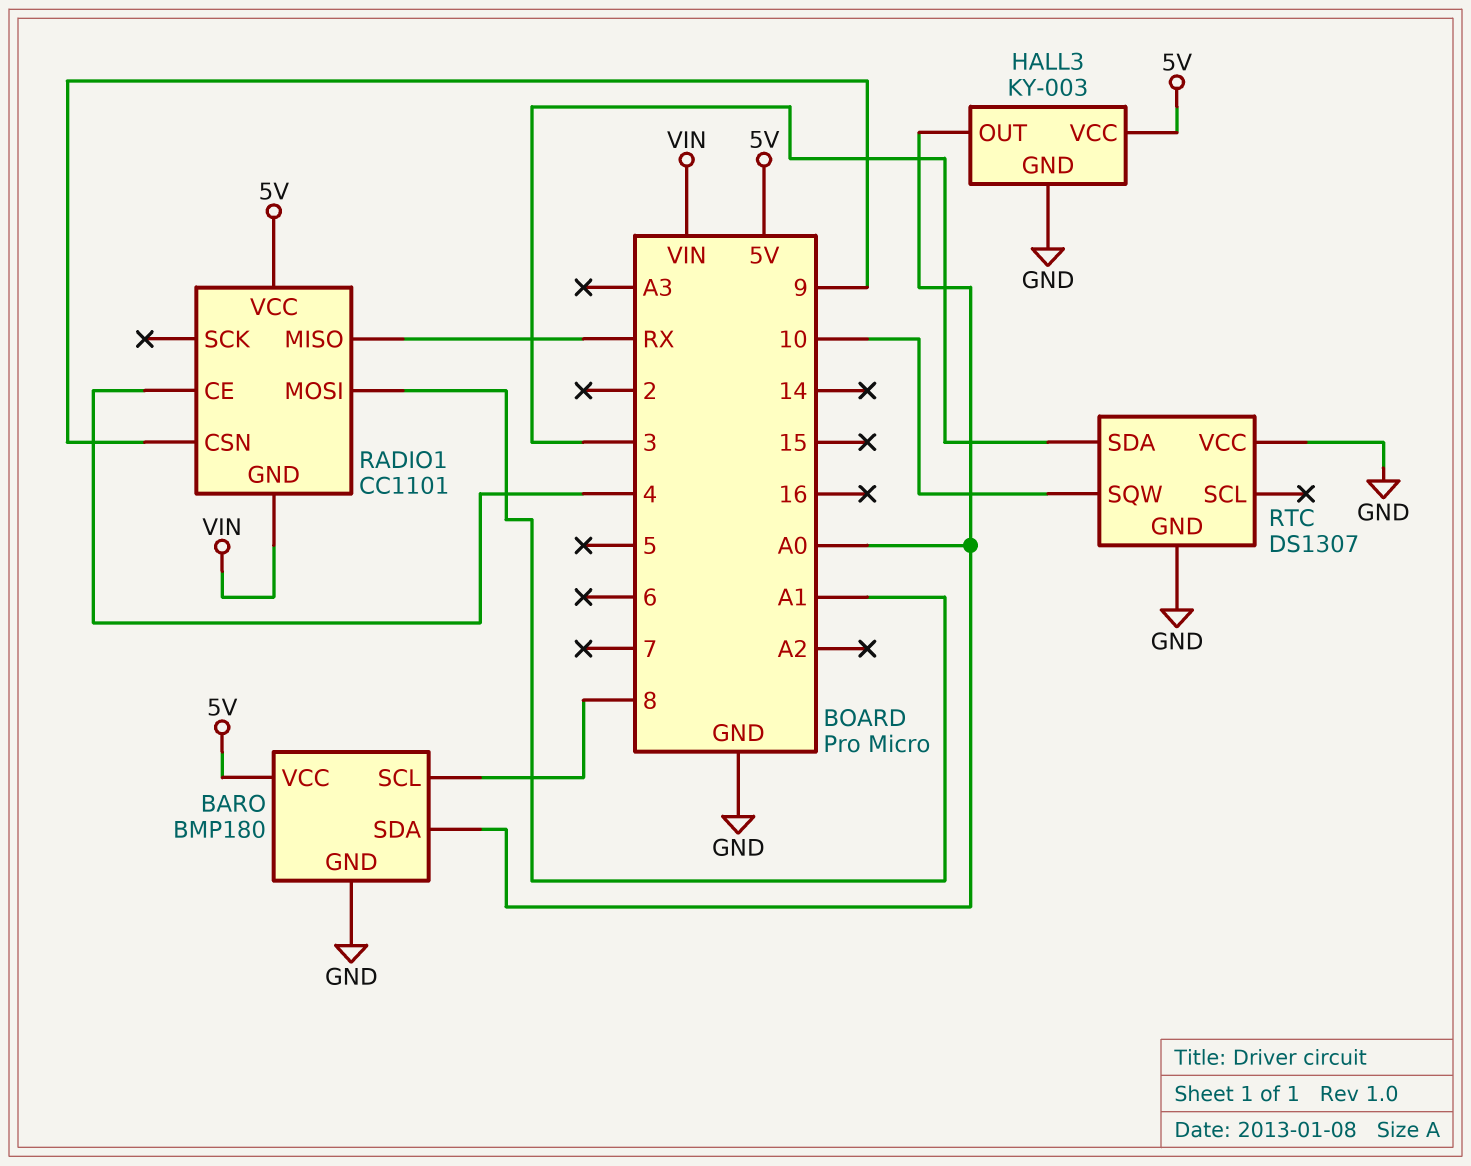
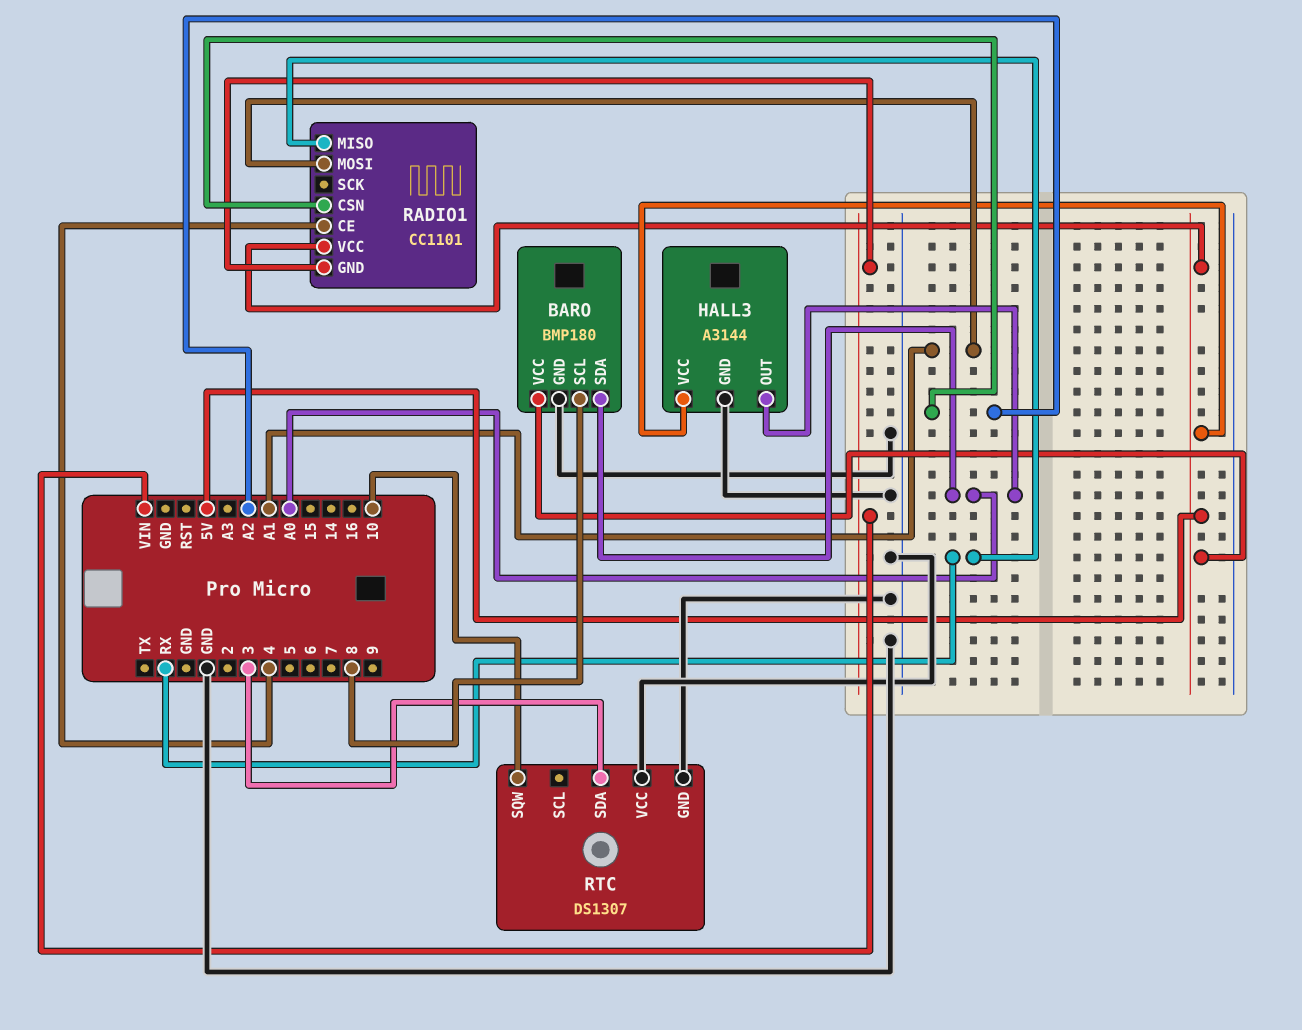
HALL3: KY-003 -> A3144
RADIO1 pin CSN: 9 -> A2

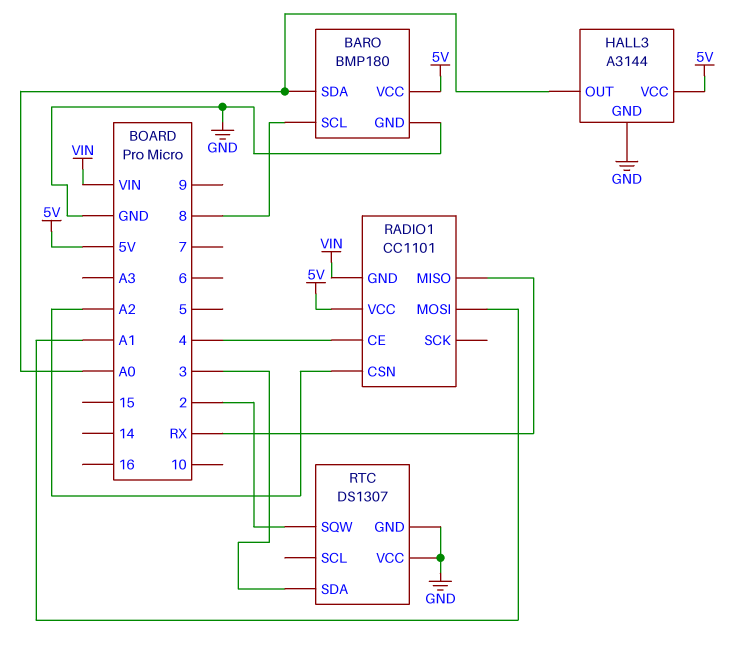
RTC pin SQW: 10 -> 2

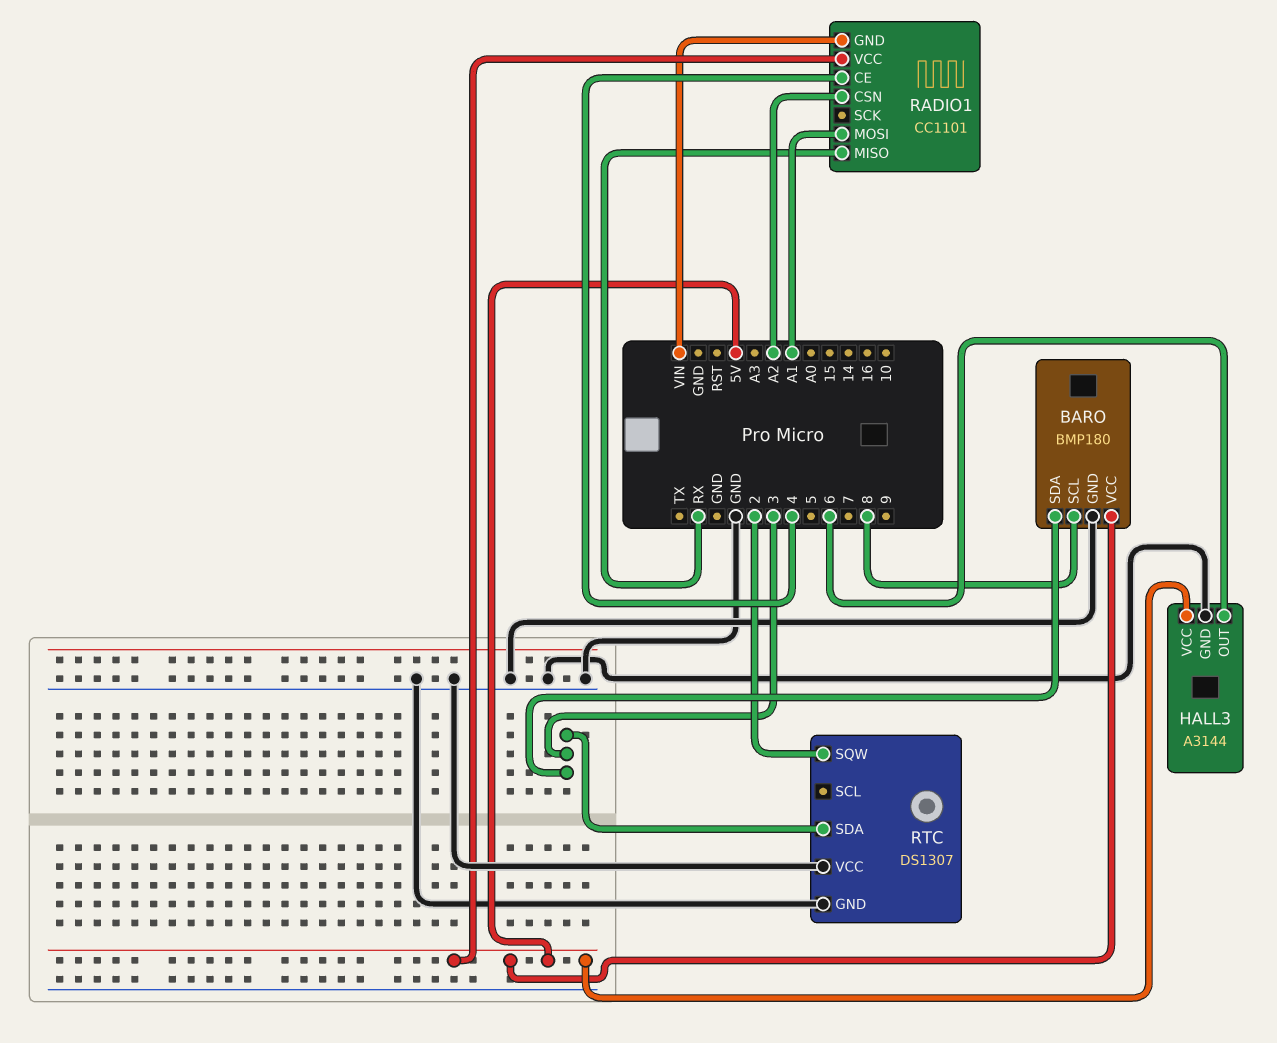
BARO pin SDA: A0 -> 3
HALL3 pin OUT: A0 -> 6

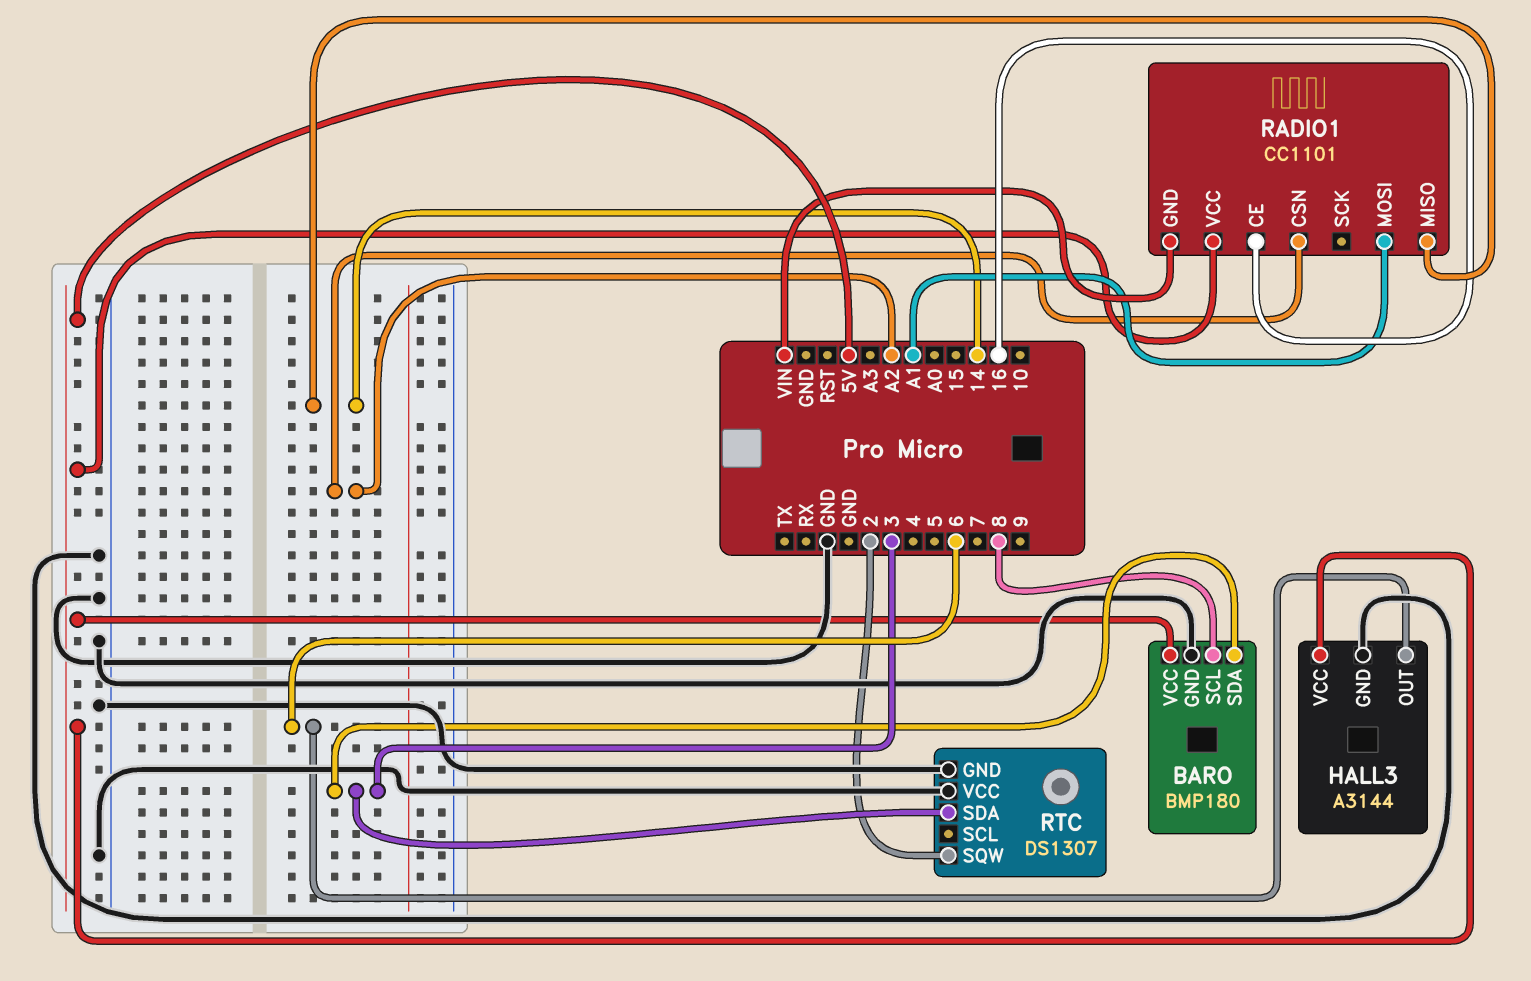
RADIO1 pin CE: 4 -> 16
RADIO1 pin MISO: RX -> 14

